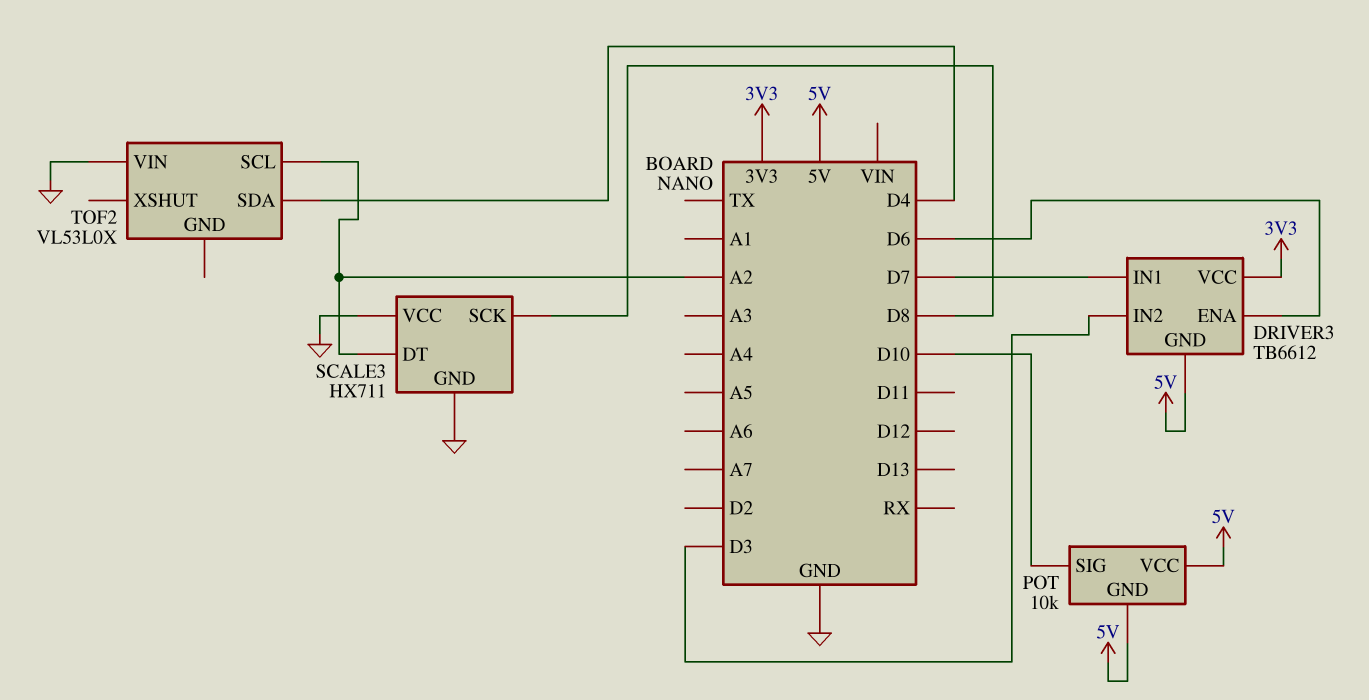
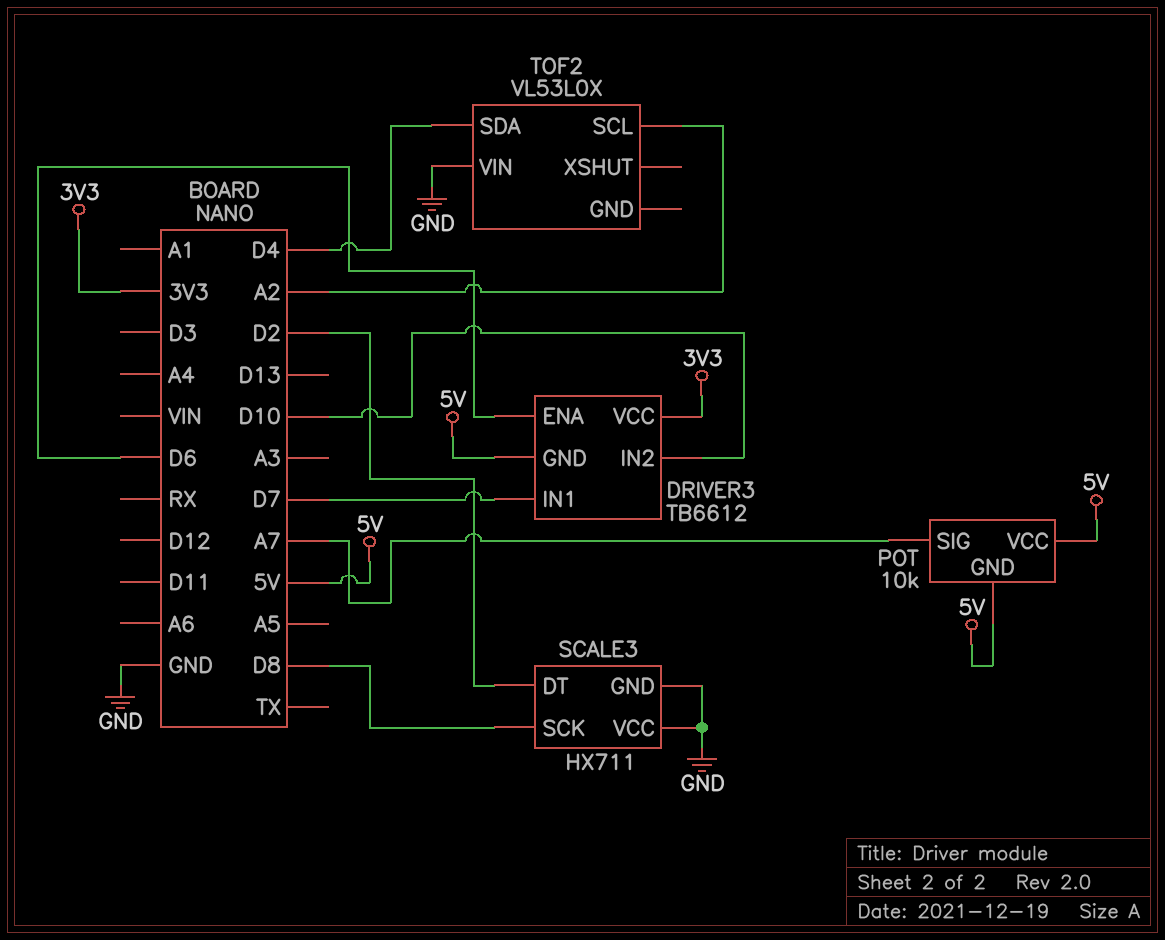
DRIVER3 pin IN2: D3 -> D10
POT pin SIG: D10 -> A7
SCALE3 pin DT: A2 -> D2

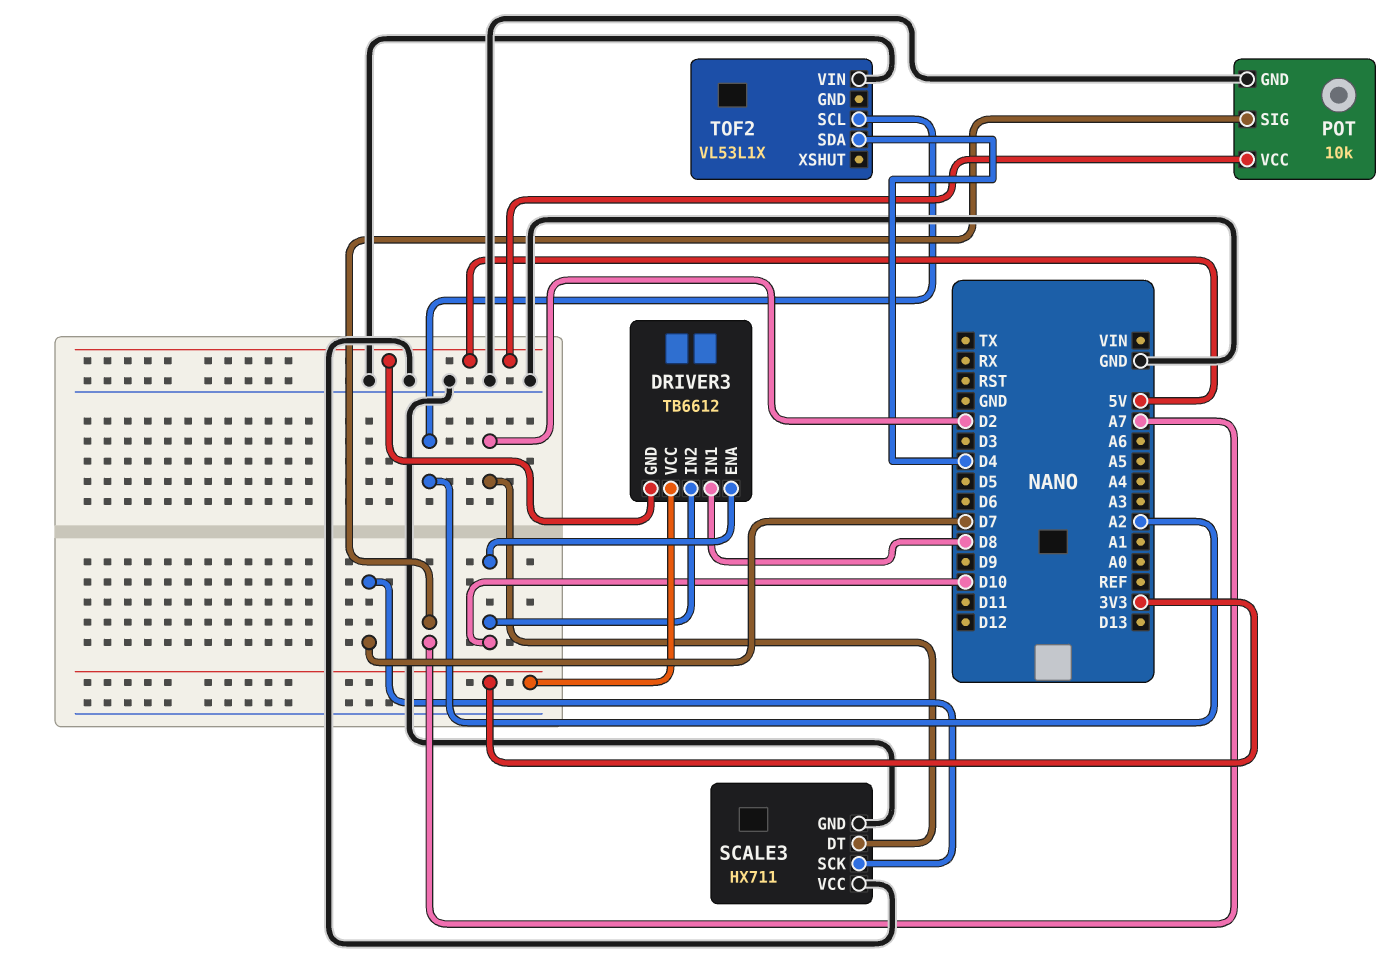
DRIVER3 pin ENA: D6 -> D10
DRIVER3 pin IN1: D7 -> D8
POT pin GND: 5V -> GND
SCALE3 pin SCK: D8 -> D7
TOF2: VL53L0X -> VL53L1X

